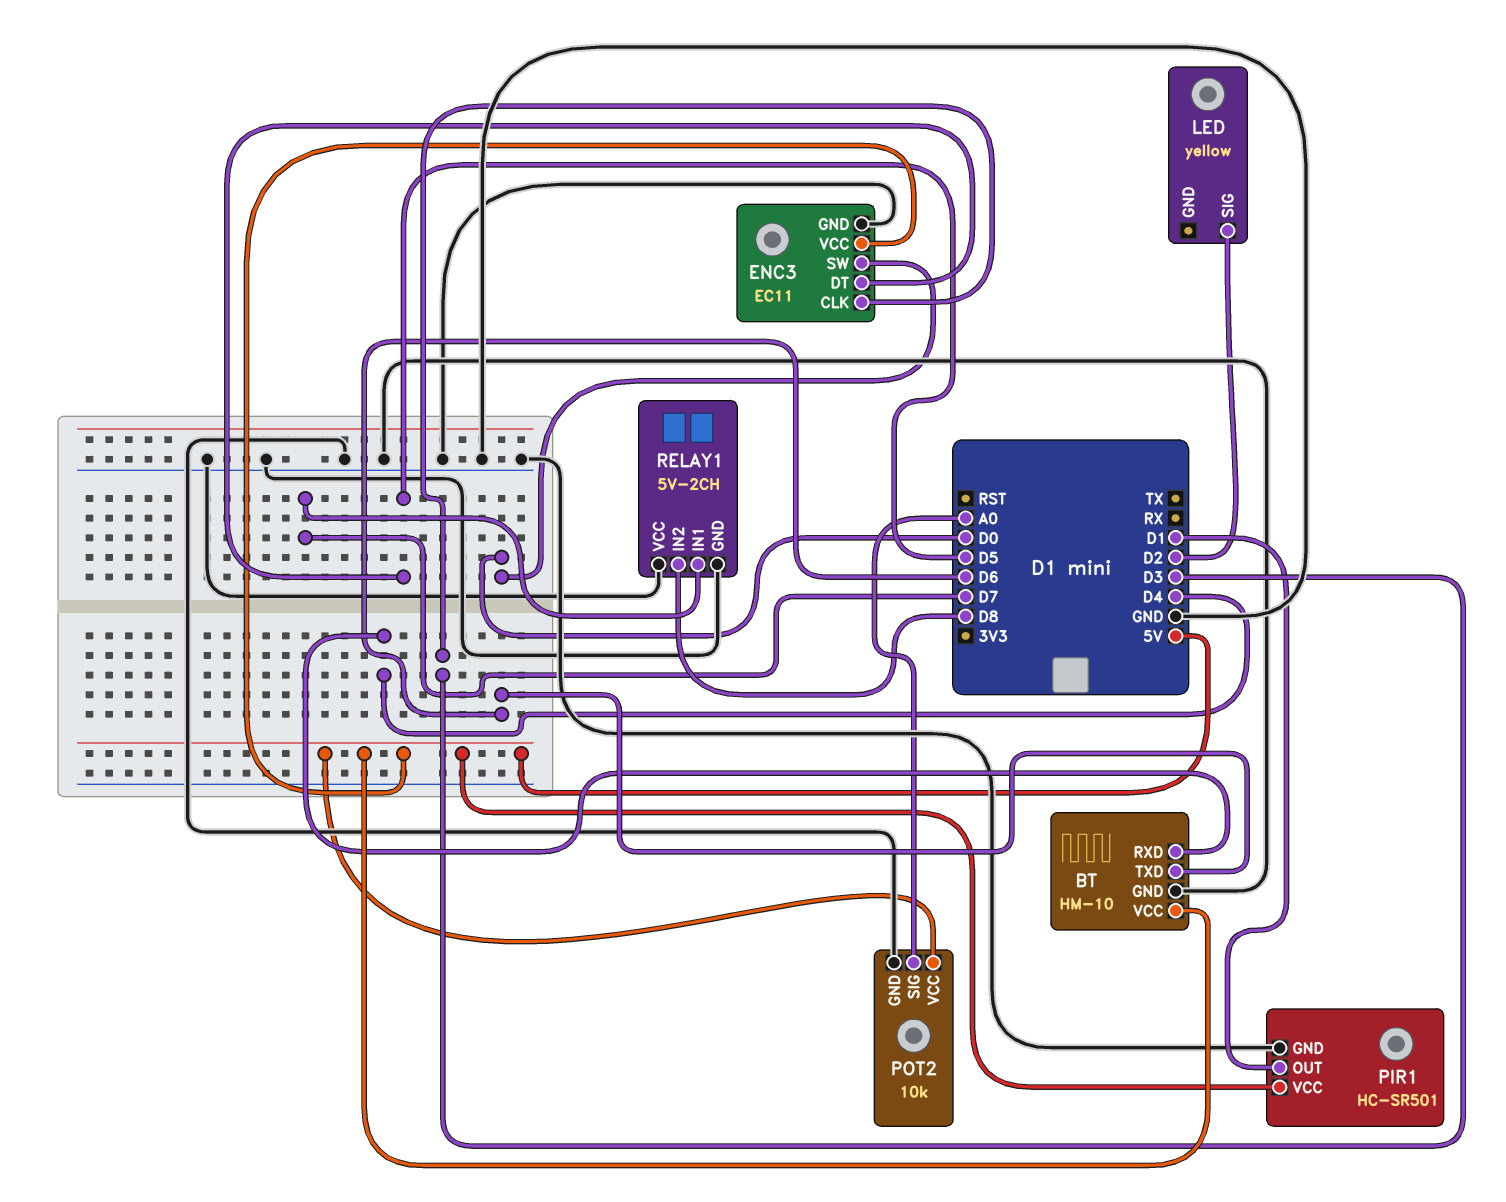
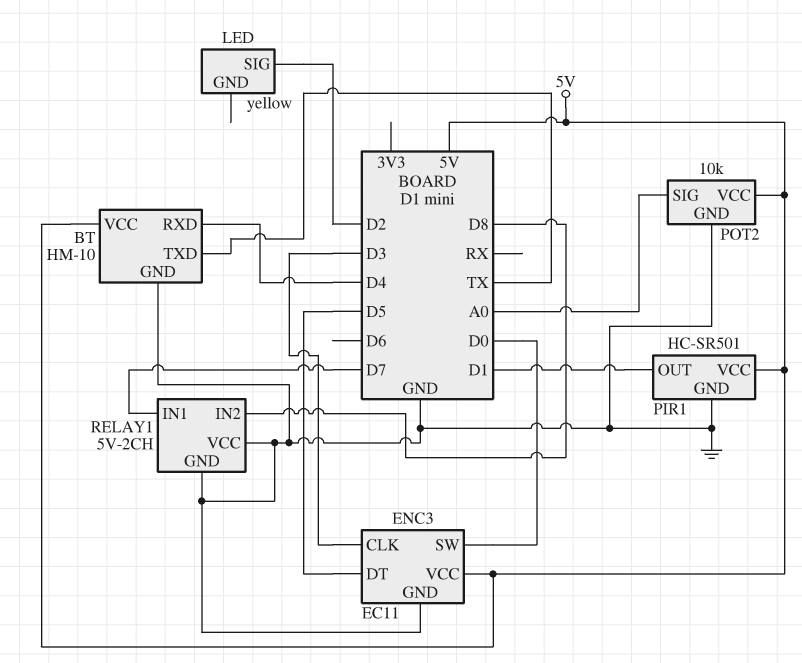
BT pin TXD: D6 -> TX

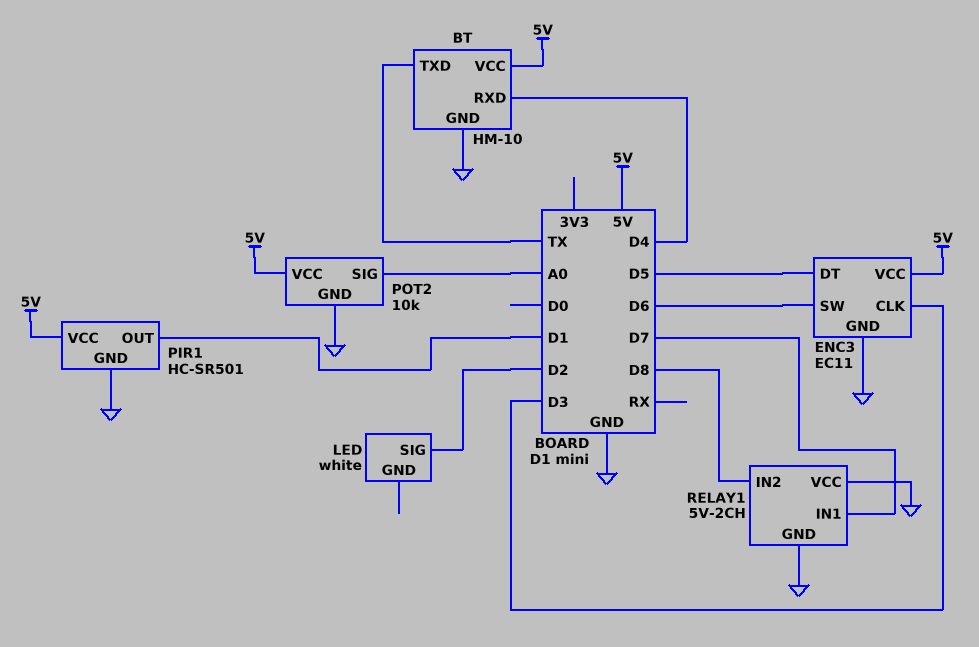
ENC3 pin SW: D0 -> D6
LED: yellow -> white

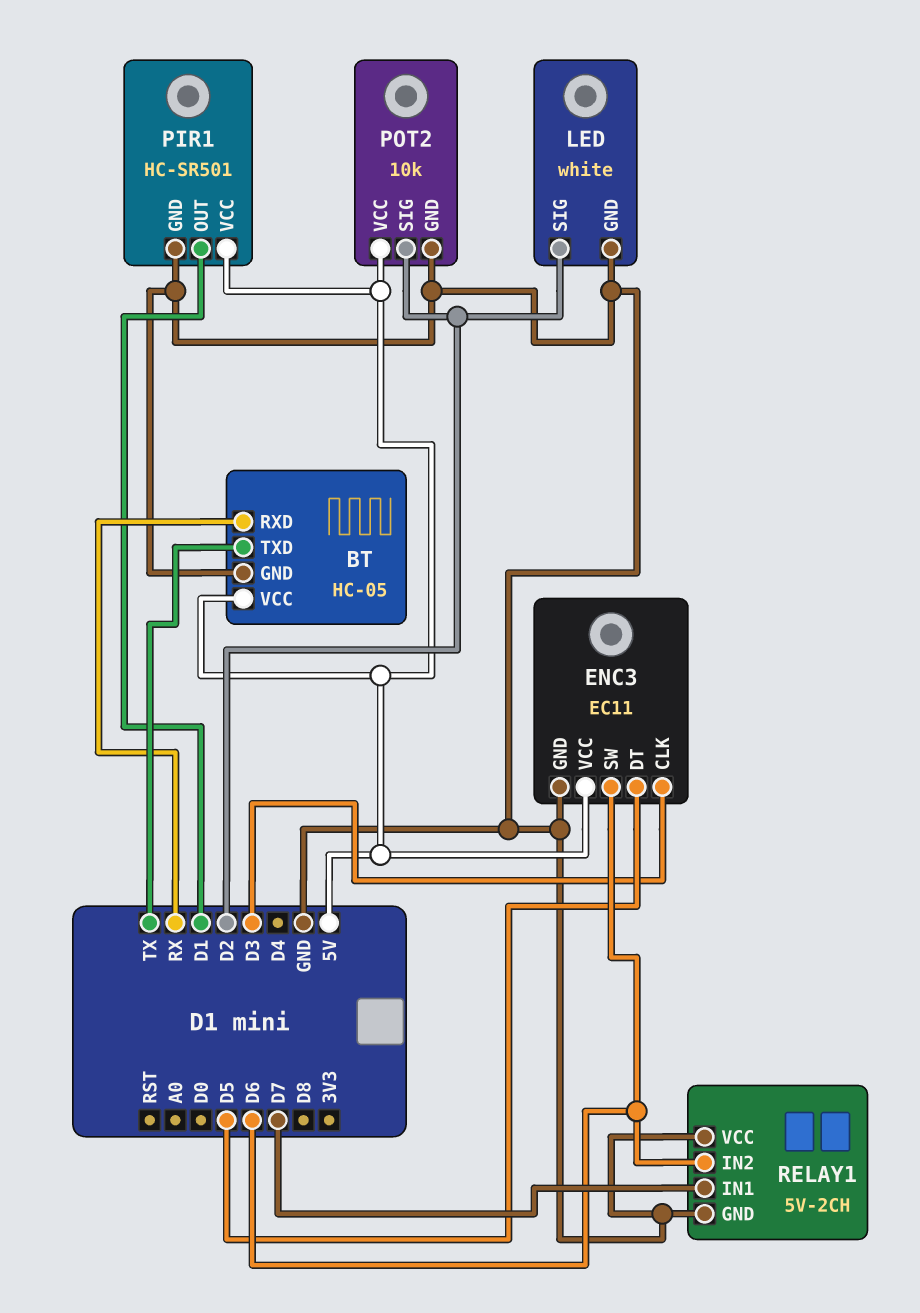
BT: HM-10 -> HC-05
BT pin RXD: D4 -> RX
LED pin GND: none -> GND
POT2 pin SIG: A0 -> D2
RELAY1 pin IN2: D8 -> D6

